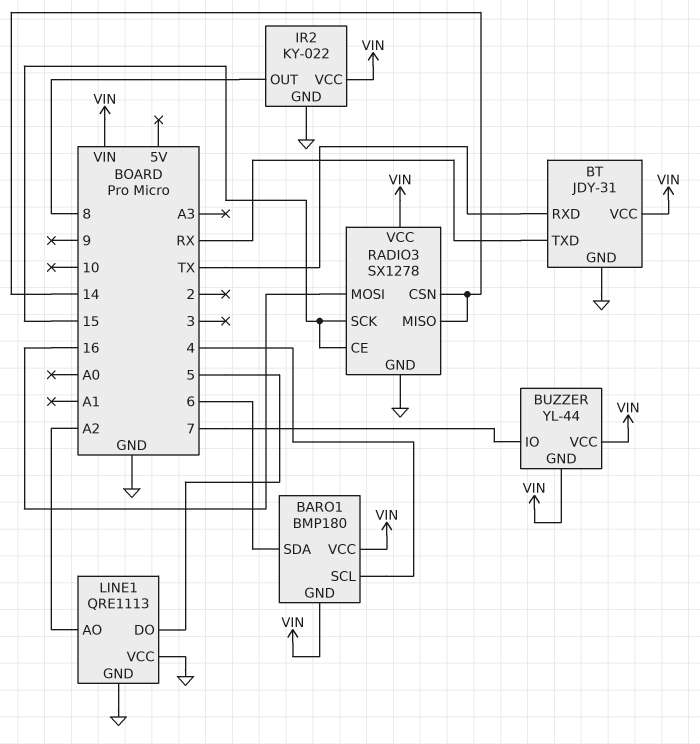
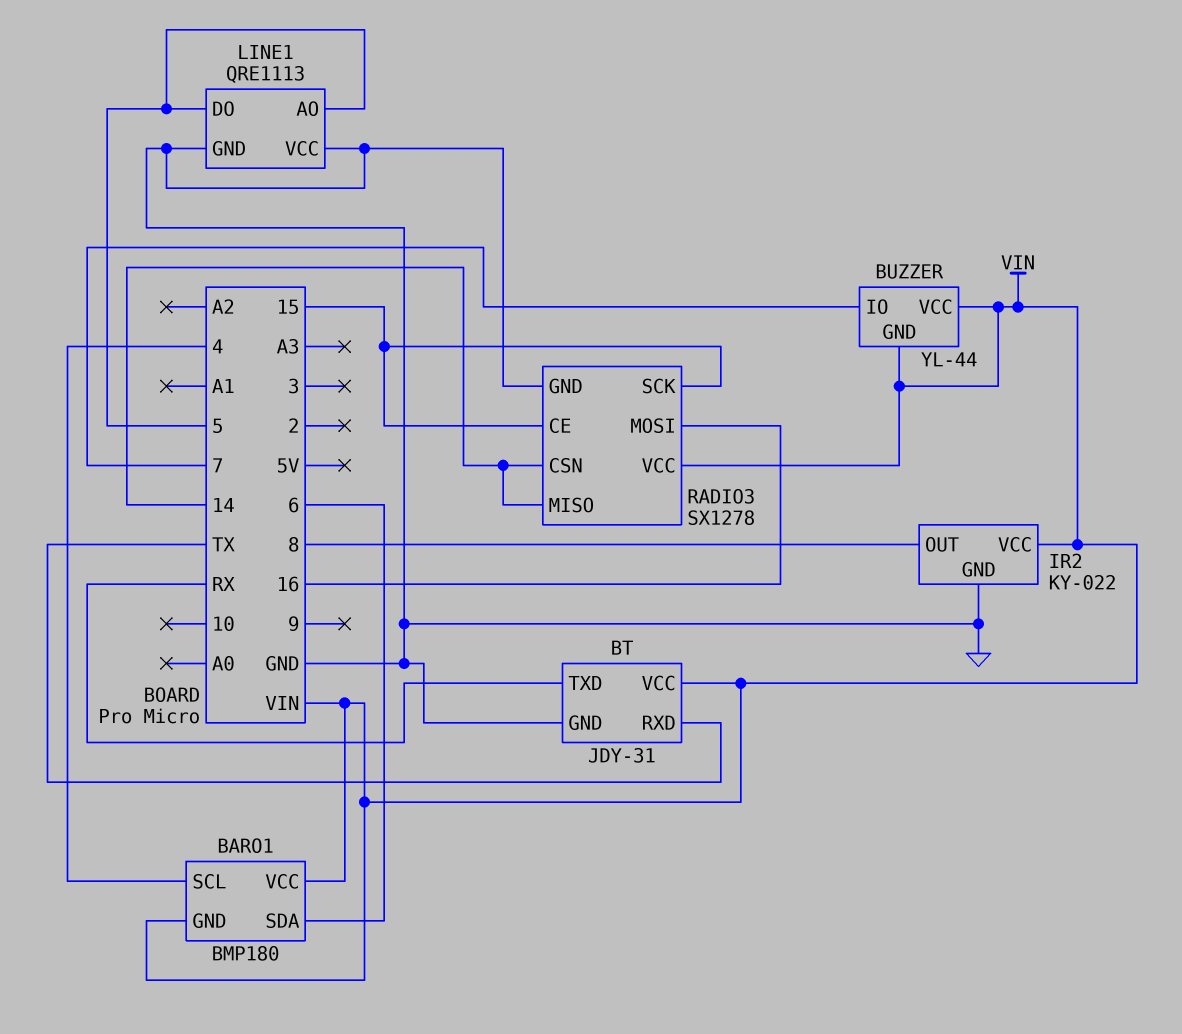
LINE1 pin AO: A2 -> 5

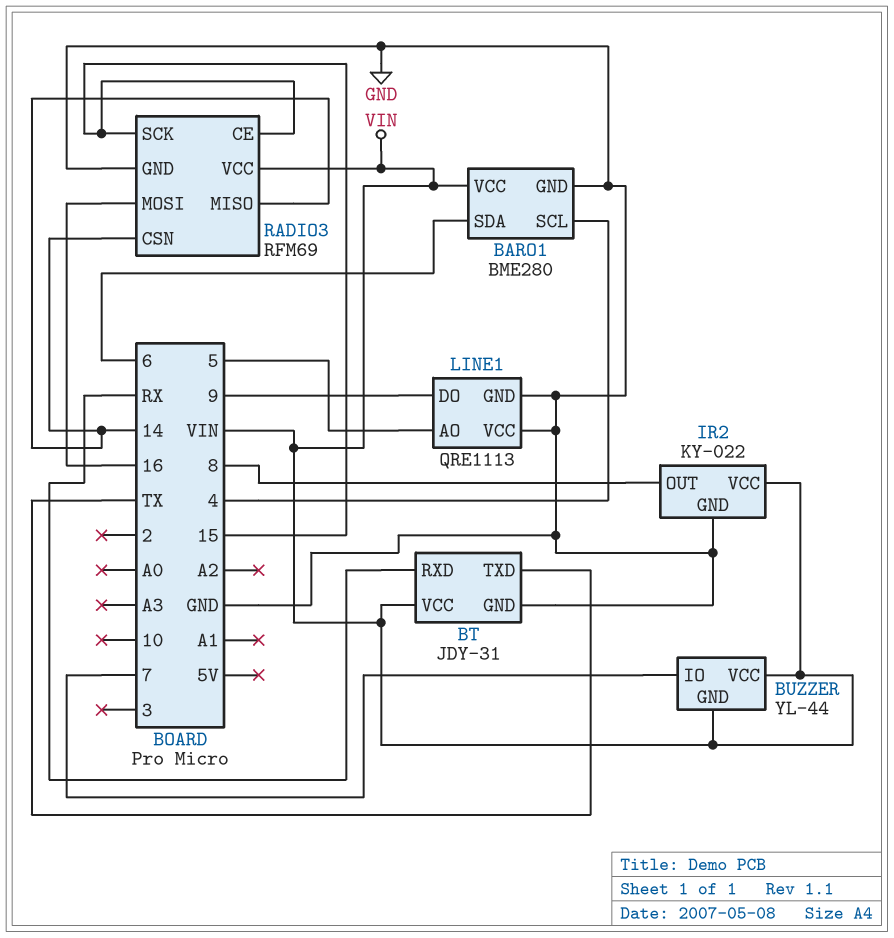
BARO1: BMP180 -> BME280
BARO1 pin GND: VIN -> GND
BT pin RXD: TX -> RX
BT pin TXD: RX -> TX
LINE1 pin DO: 5 -> 9
RADIO3: SX1278 -> RFM69

